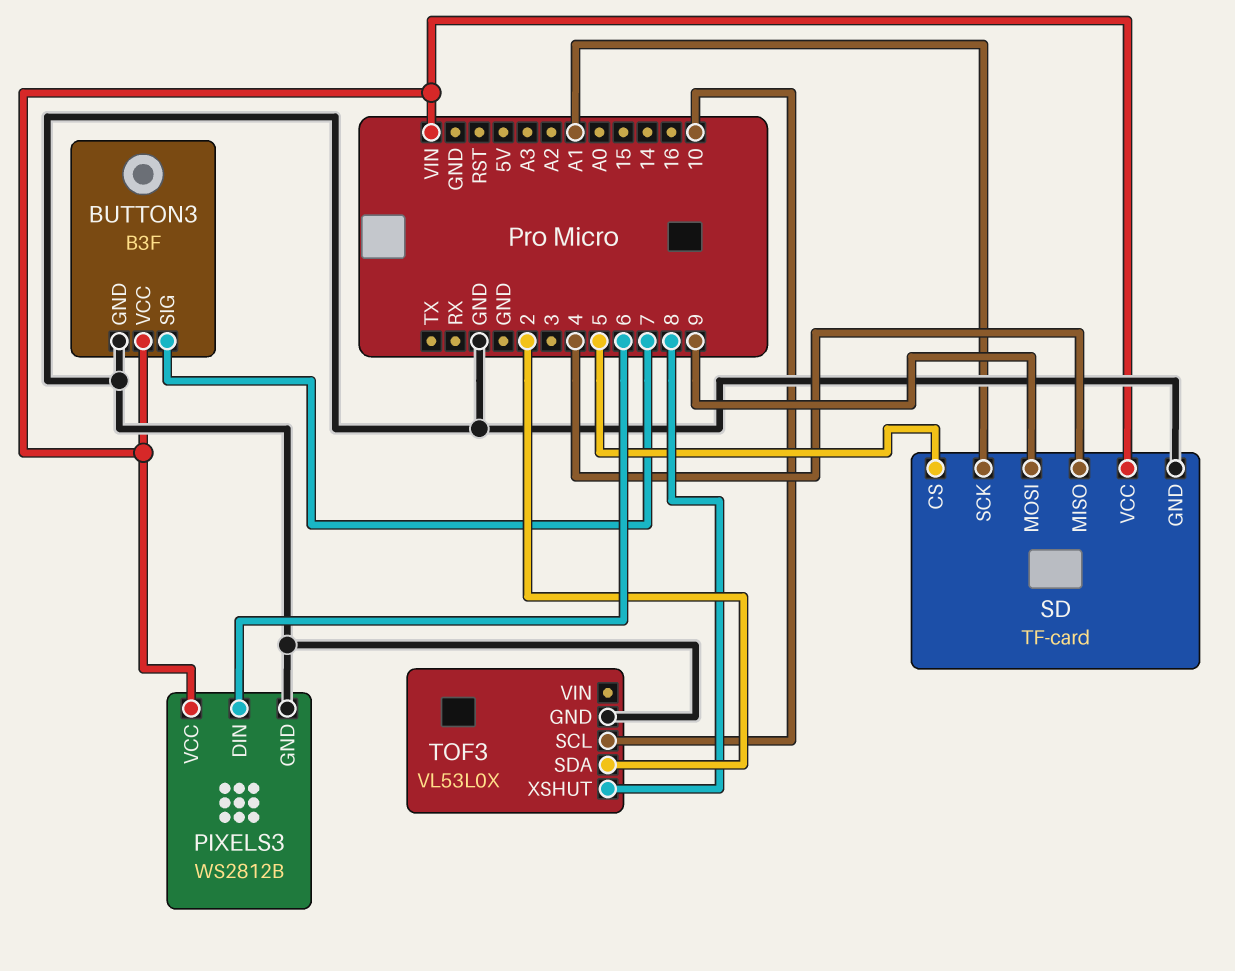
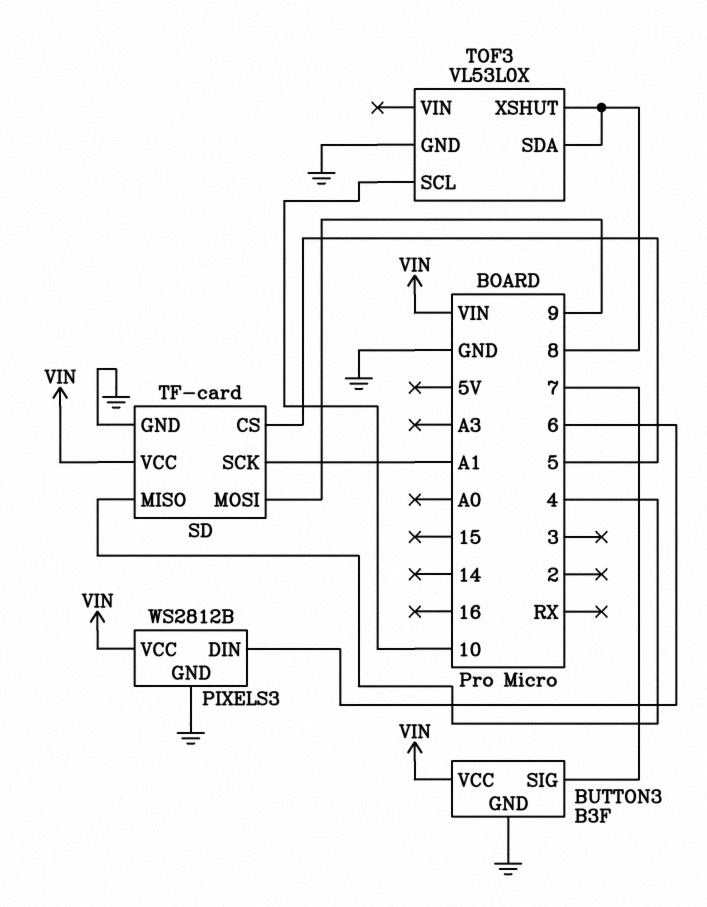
TOF3 pin SDA: 2 -> 8

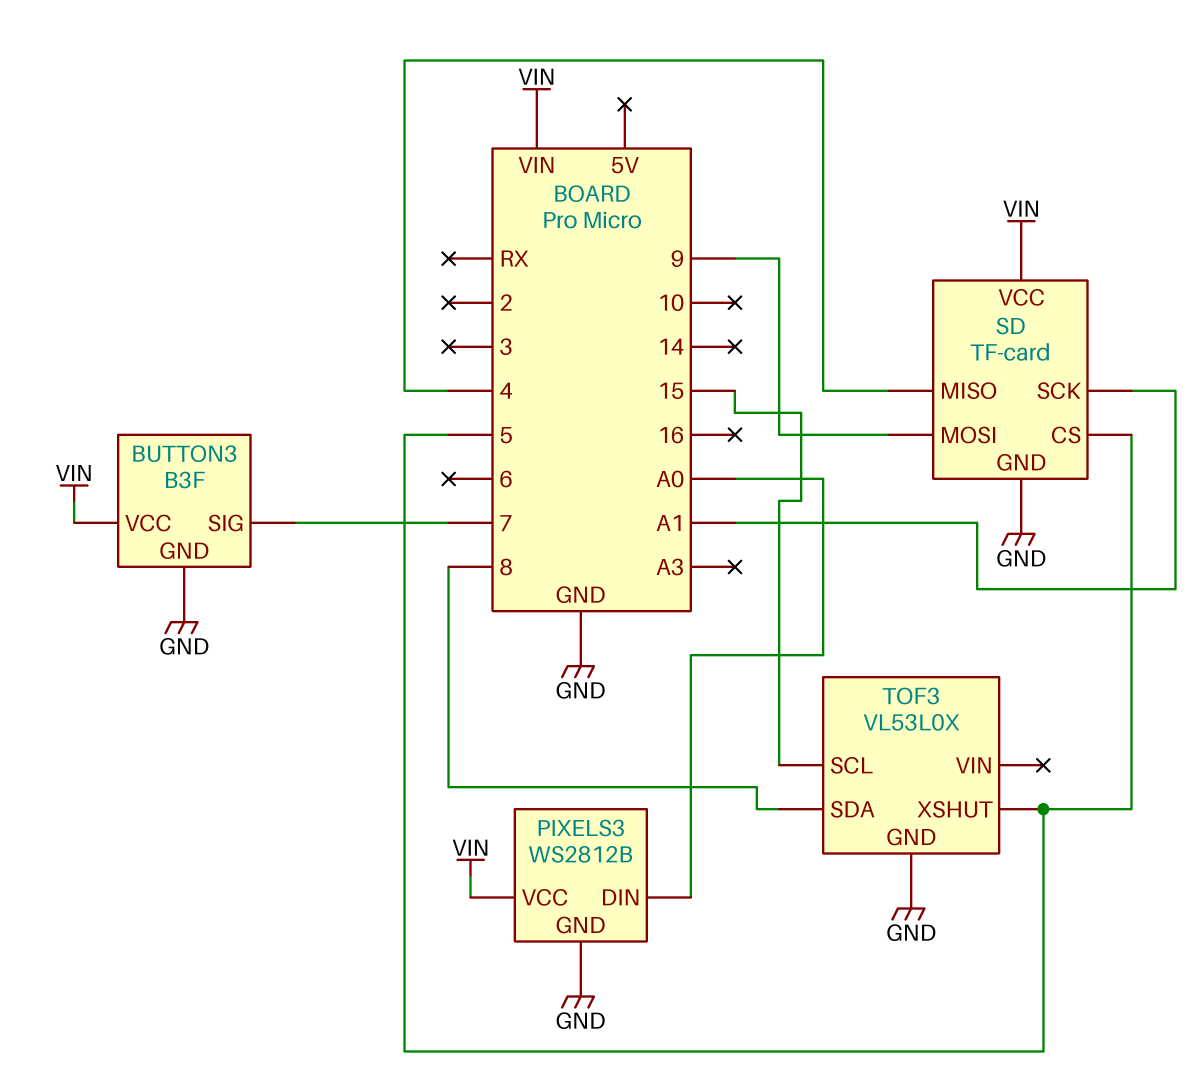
PIXELS3 pin DIN: 6 -> A0
TOF3 pin SCL: 10 -> 15
TOF3 pin XSHUT: 8 -> 5

